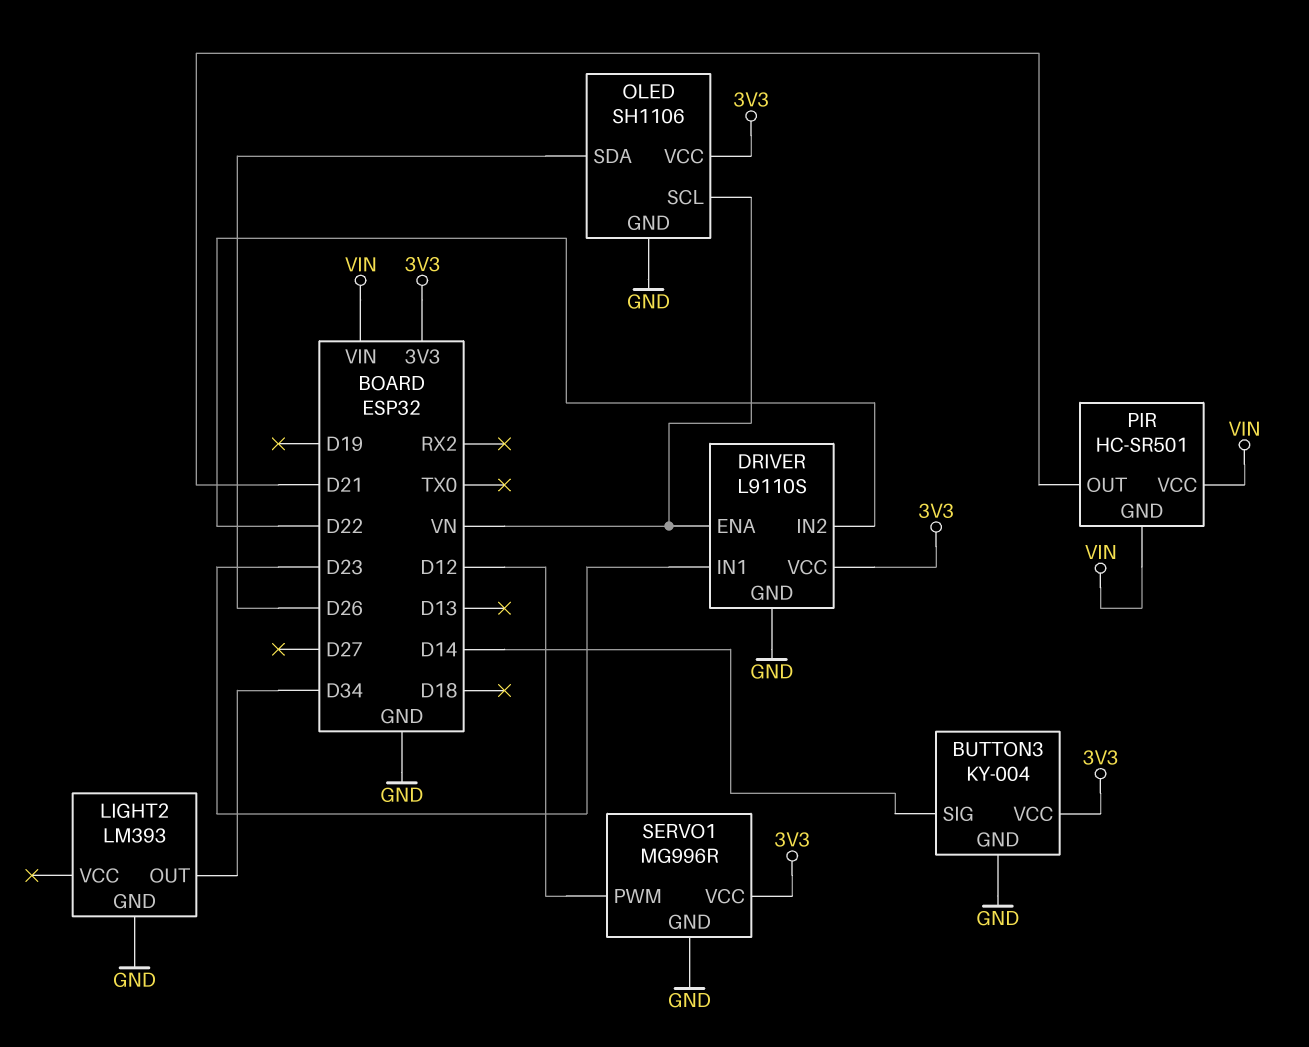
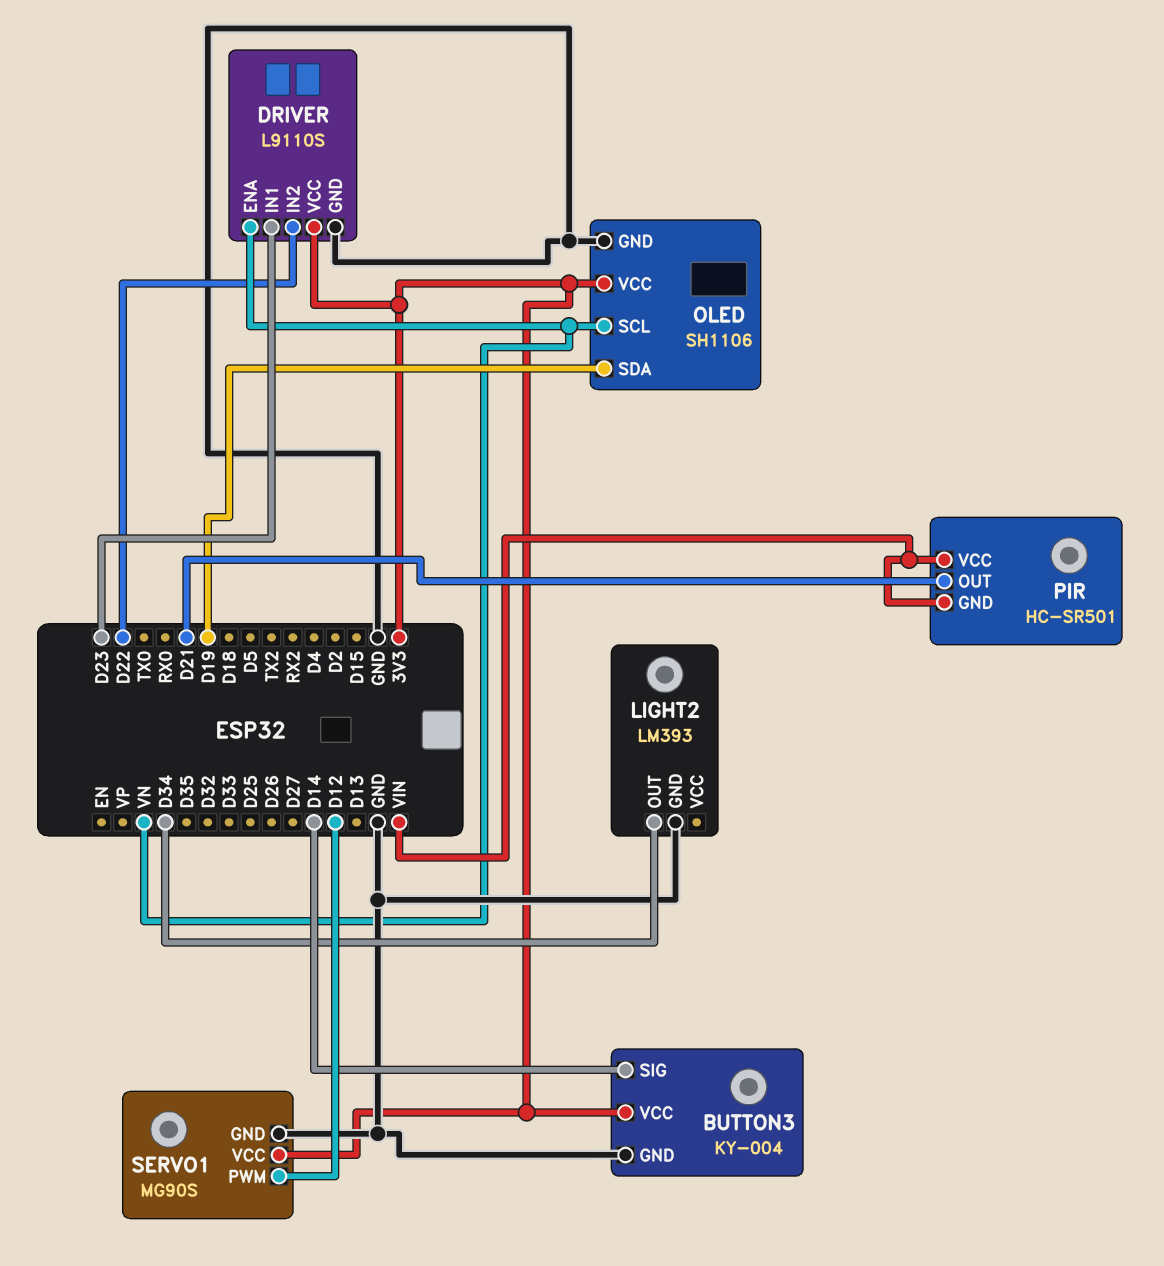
OLED pin SDA: D26 -> D19
SERVO1: MG996R -> MG90S

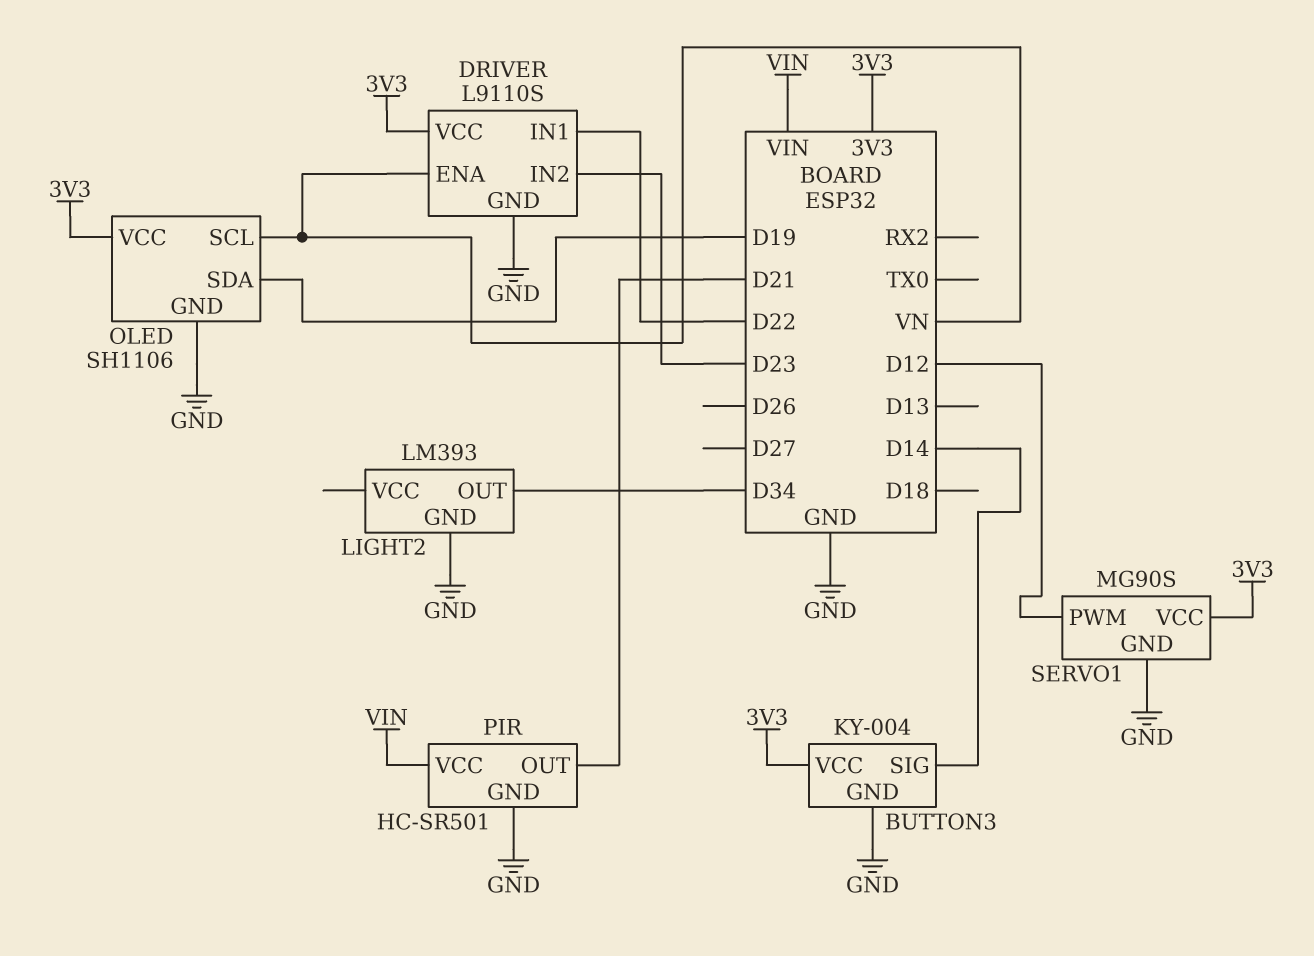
DRIVER pin IN1: D23 -> D22
DRIVER pin IN2: D22 -> D23
PIR pin GND: VIN -> GND

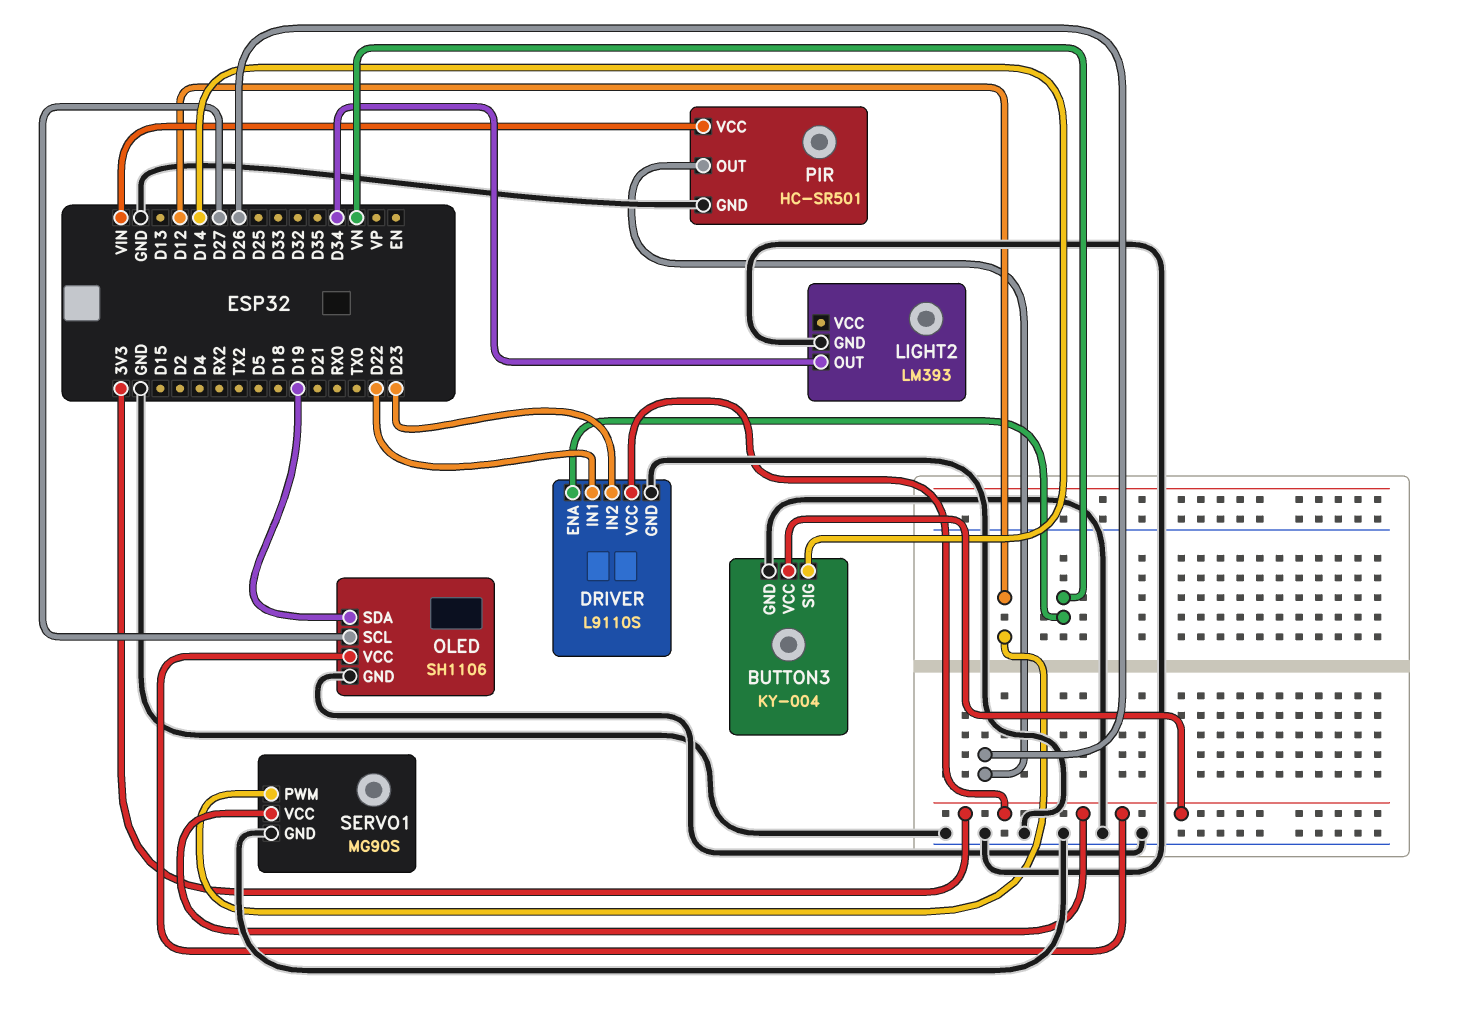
OLED pin SCL: VN -> D27
PIR pin OUT: D21 -> D26

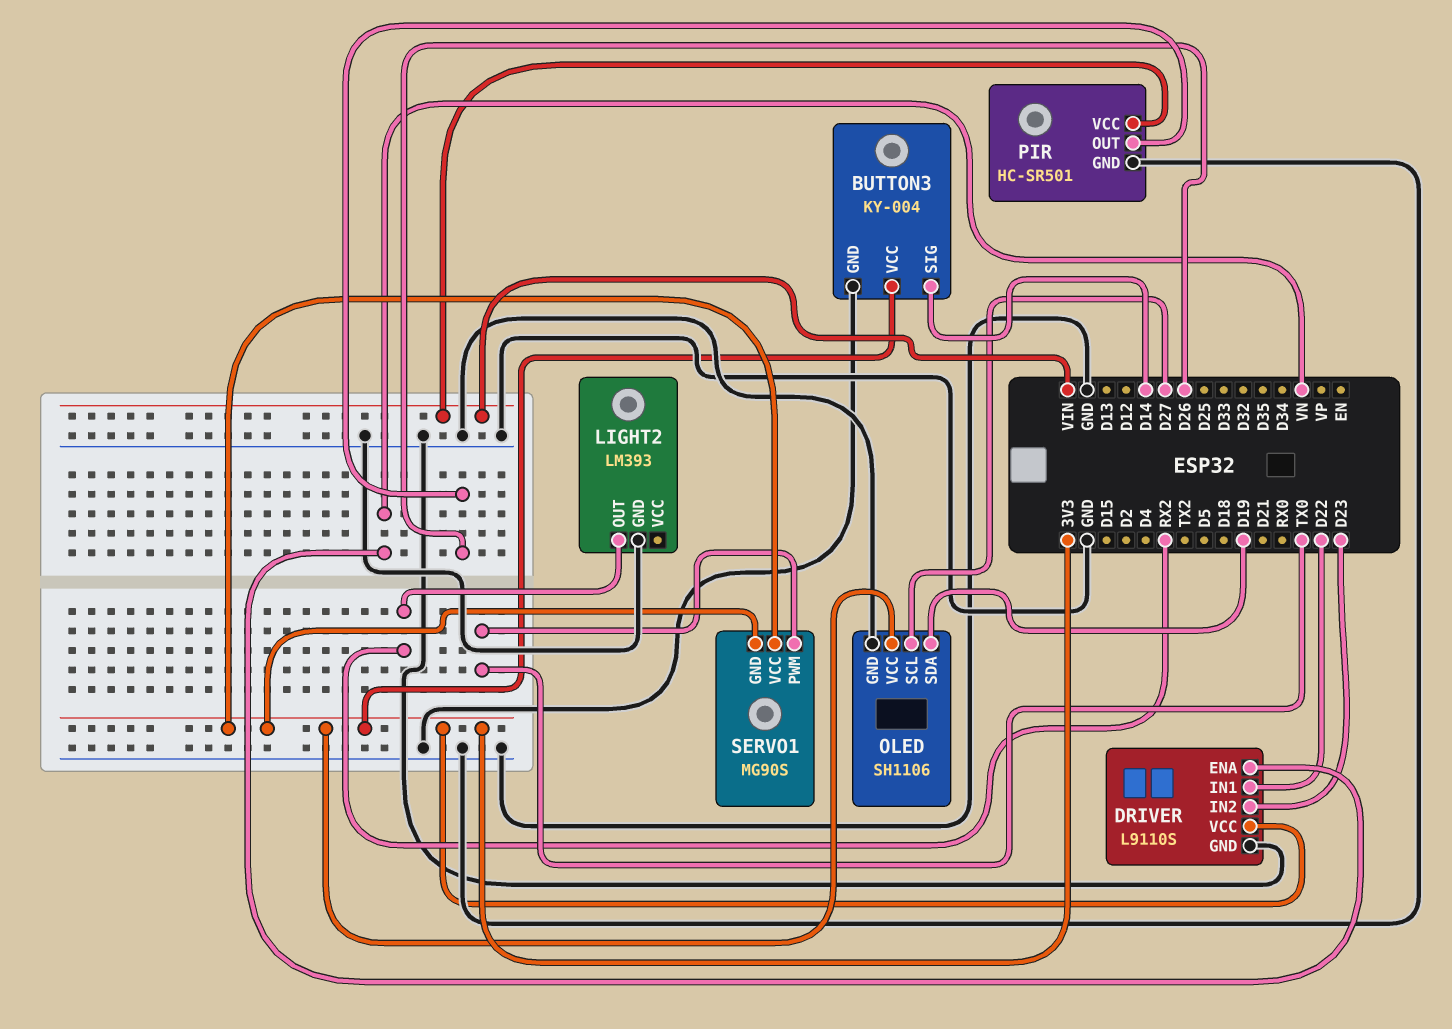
LIGHT2 pin OUT: D34 -> RX2
SERVO1 pin GND: GND -> 3V3
SERVO1 pin PWM: D12 -> TX0

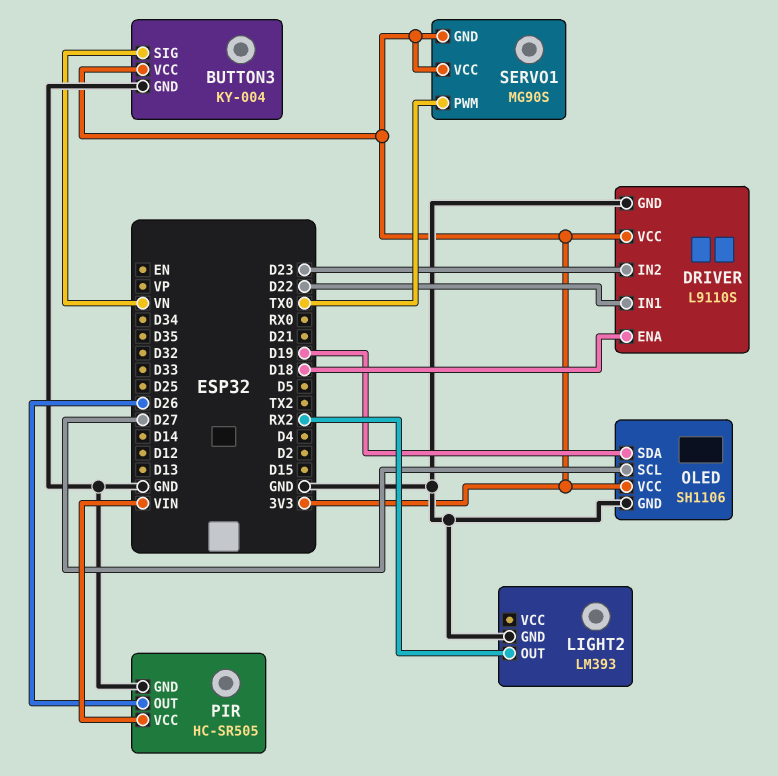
BUTTON3 pin SIG: D14 -> VN
DRIVER pin ENA: VN -> D18
PIR: HC-SR501 -> HC-SR505

